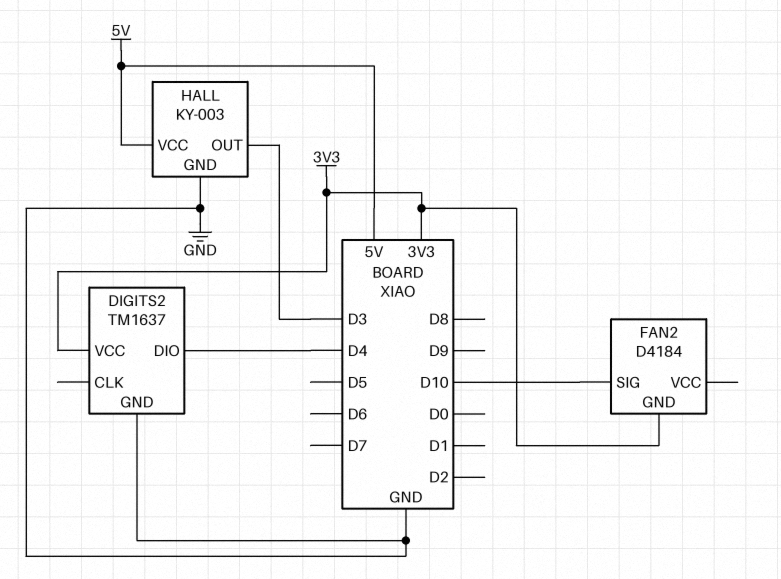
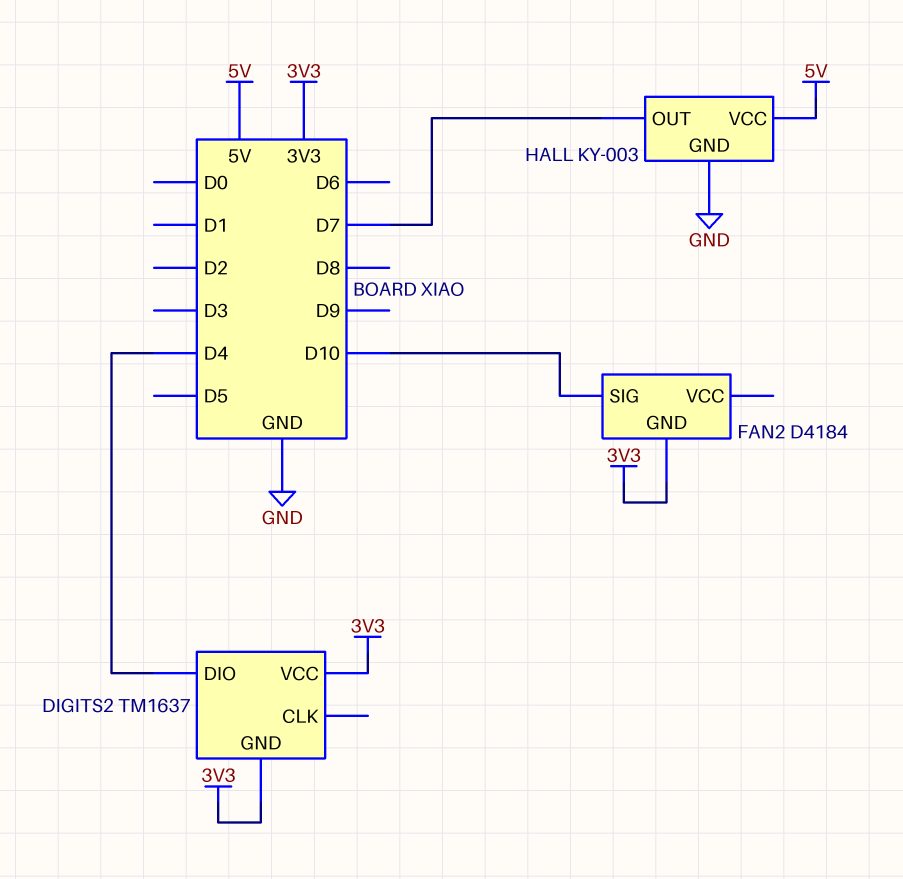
DIGITS2 pin GND: GND -> 3V3
HALL pin OUT: D3 -> D7

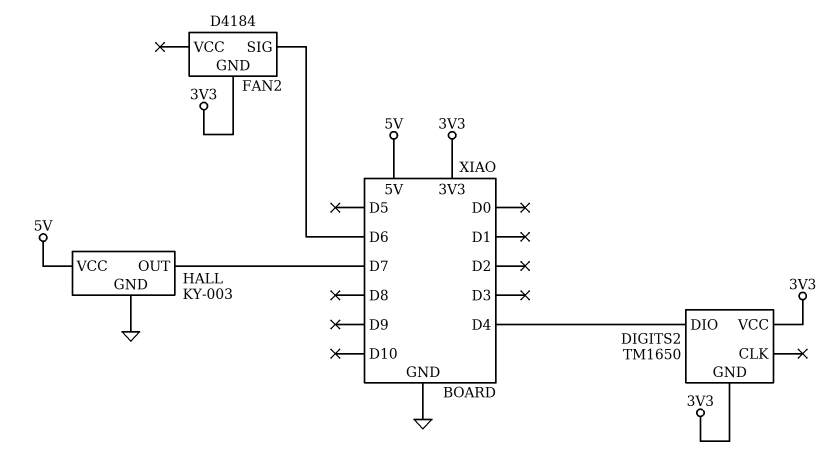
DIGITS2: TM1637 -> TM1650
FAN2 pin SIG: D10 -> D6

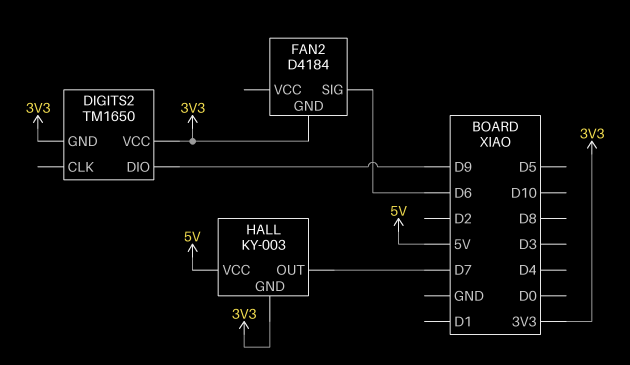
DIGITS2 pin DIO: D4 -> D9
HALL pin GND: GND -> 3V3

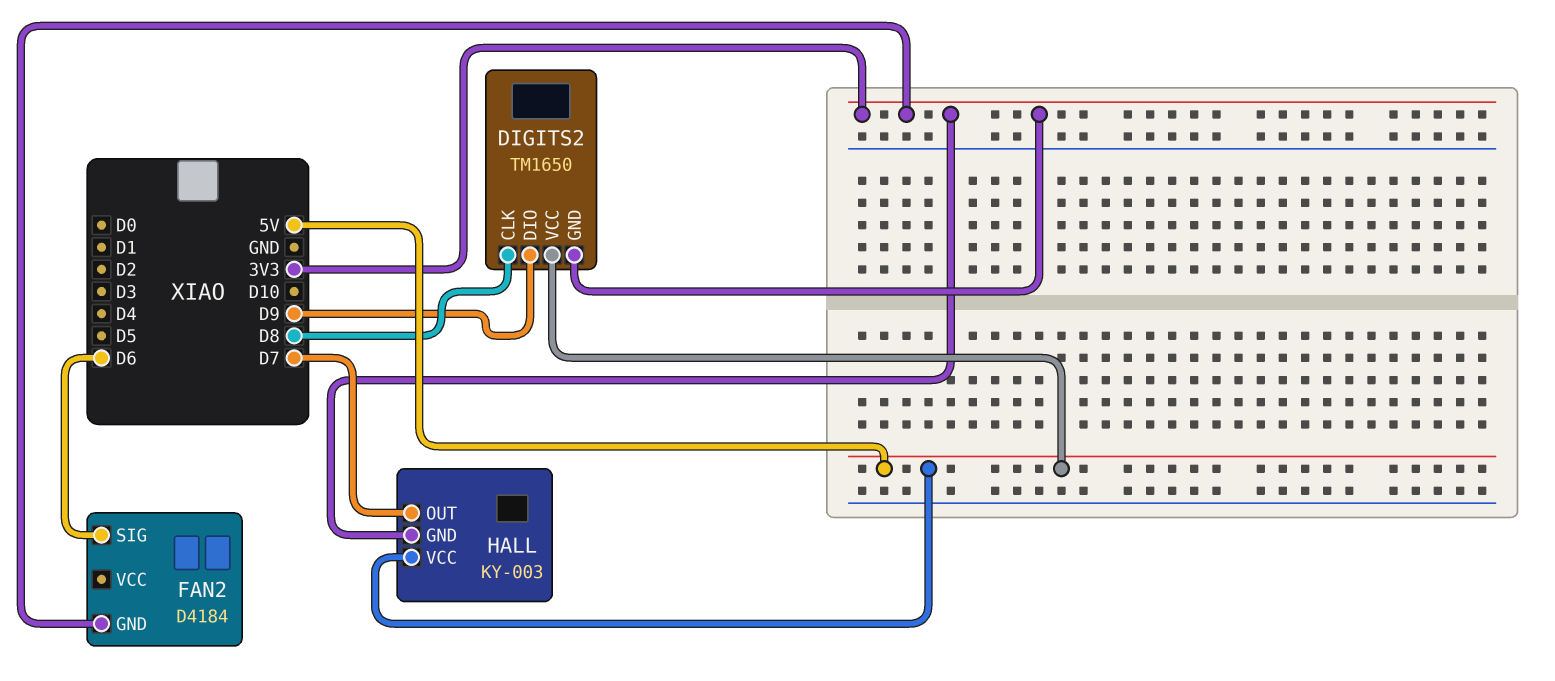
DIGITS2 pin CLK: none -> D8
DIGITS2 pin VCC: 3V3 -> 5V

